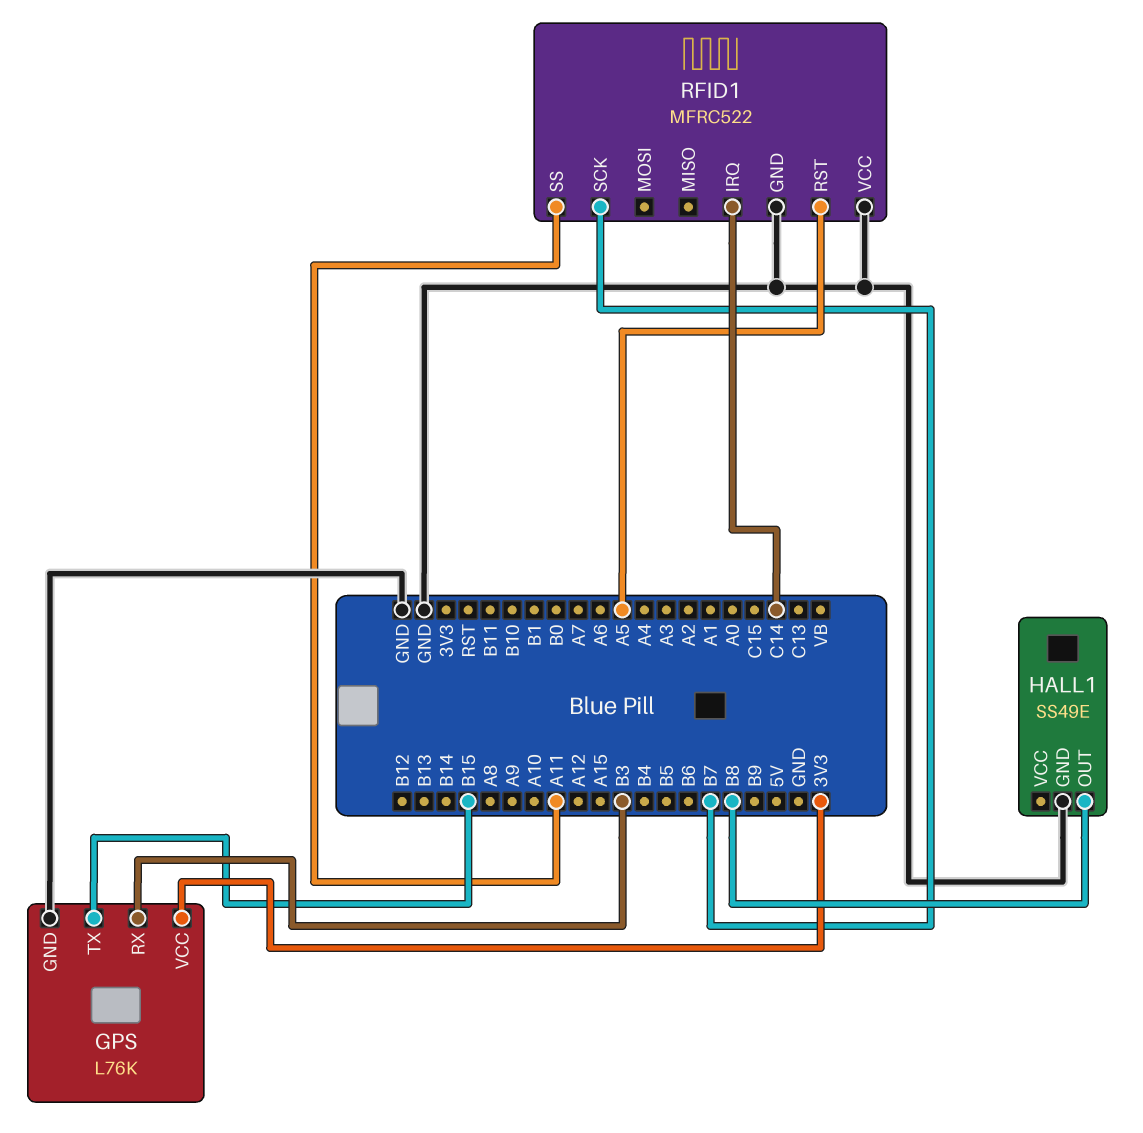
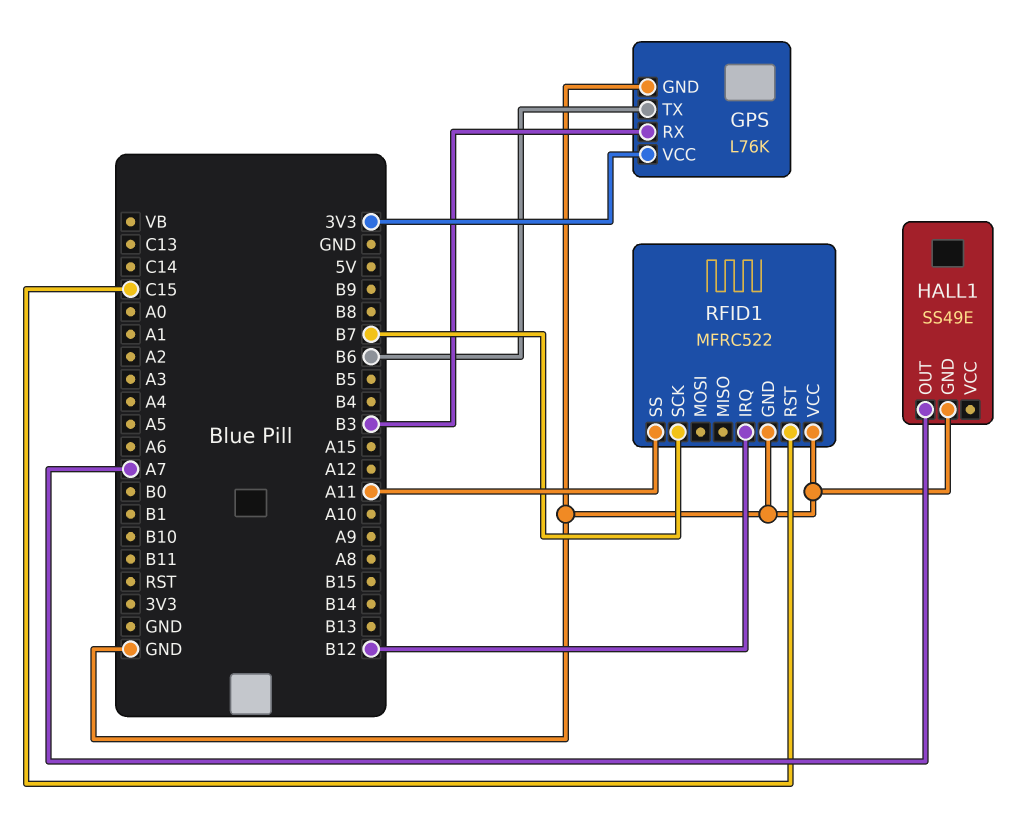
GPS pin TX: B15 -> B6
HALL1 pin OUT: B8 -> A7
RFID1 pin IRQ: C14 -> B12
RFID1 pin RST: A5 -> C15

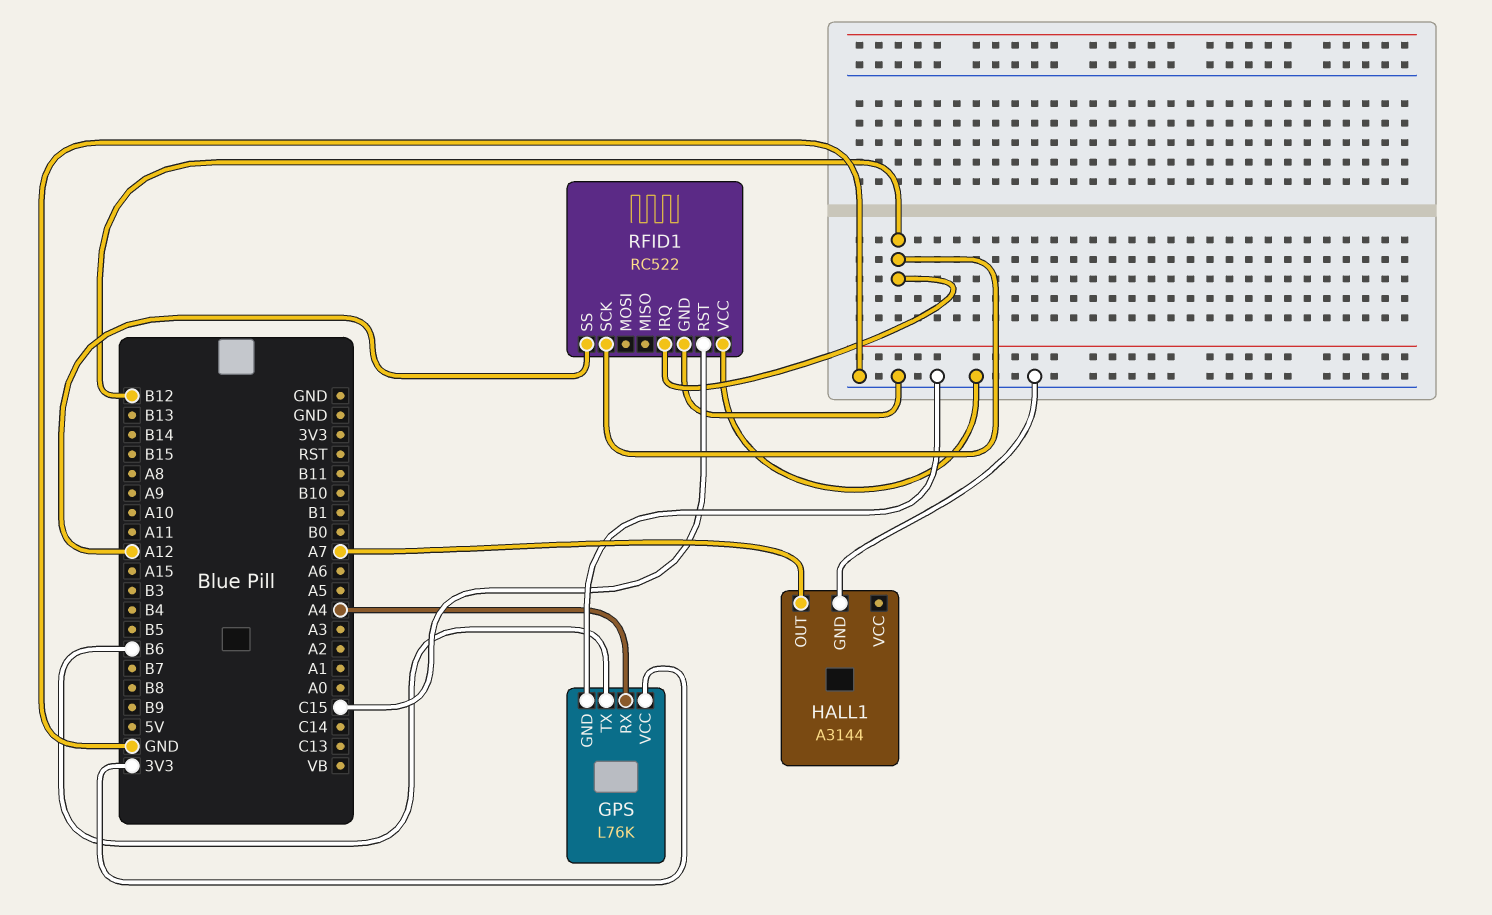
GPS pin RX: B3 -> A4
HALL1: SS49E -> A3144
RFID1: MFRC522 -> RC522
RFID1 pin SCK: B7 -> B12
RFID1 pin SS: A11 -> A12

